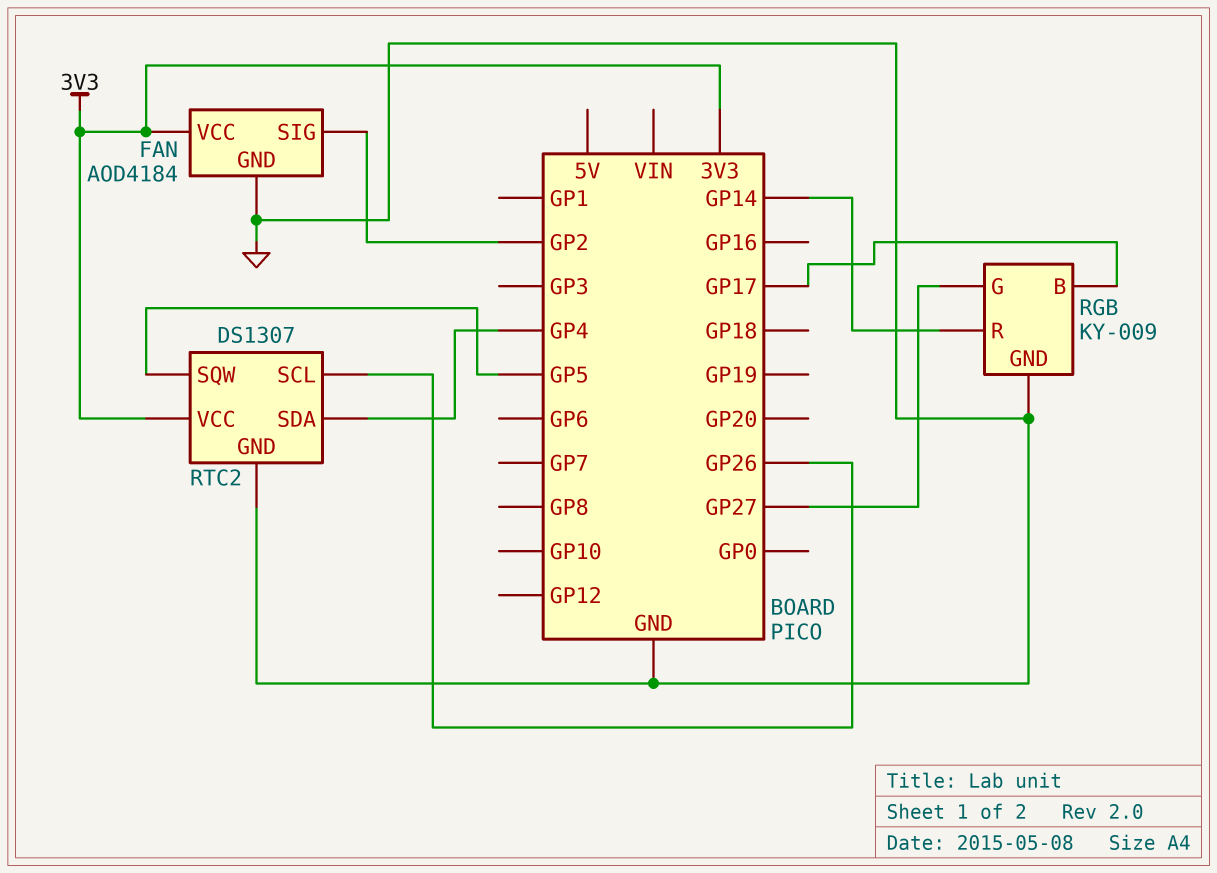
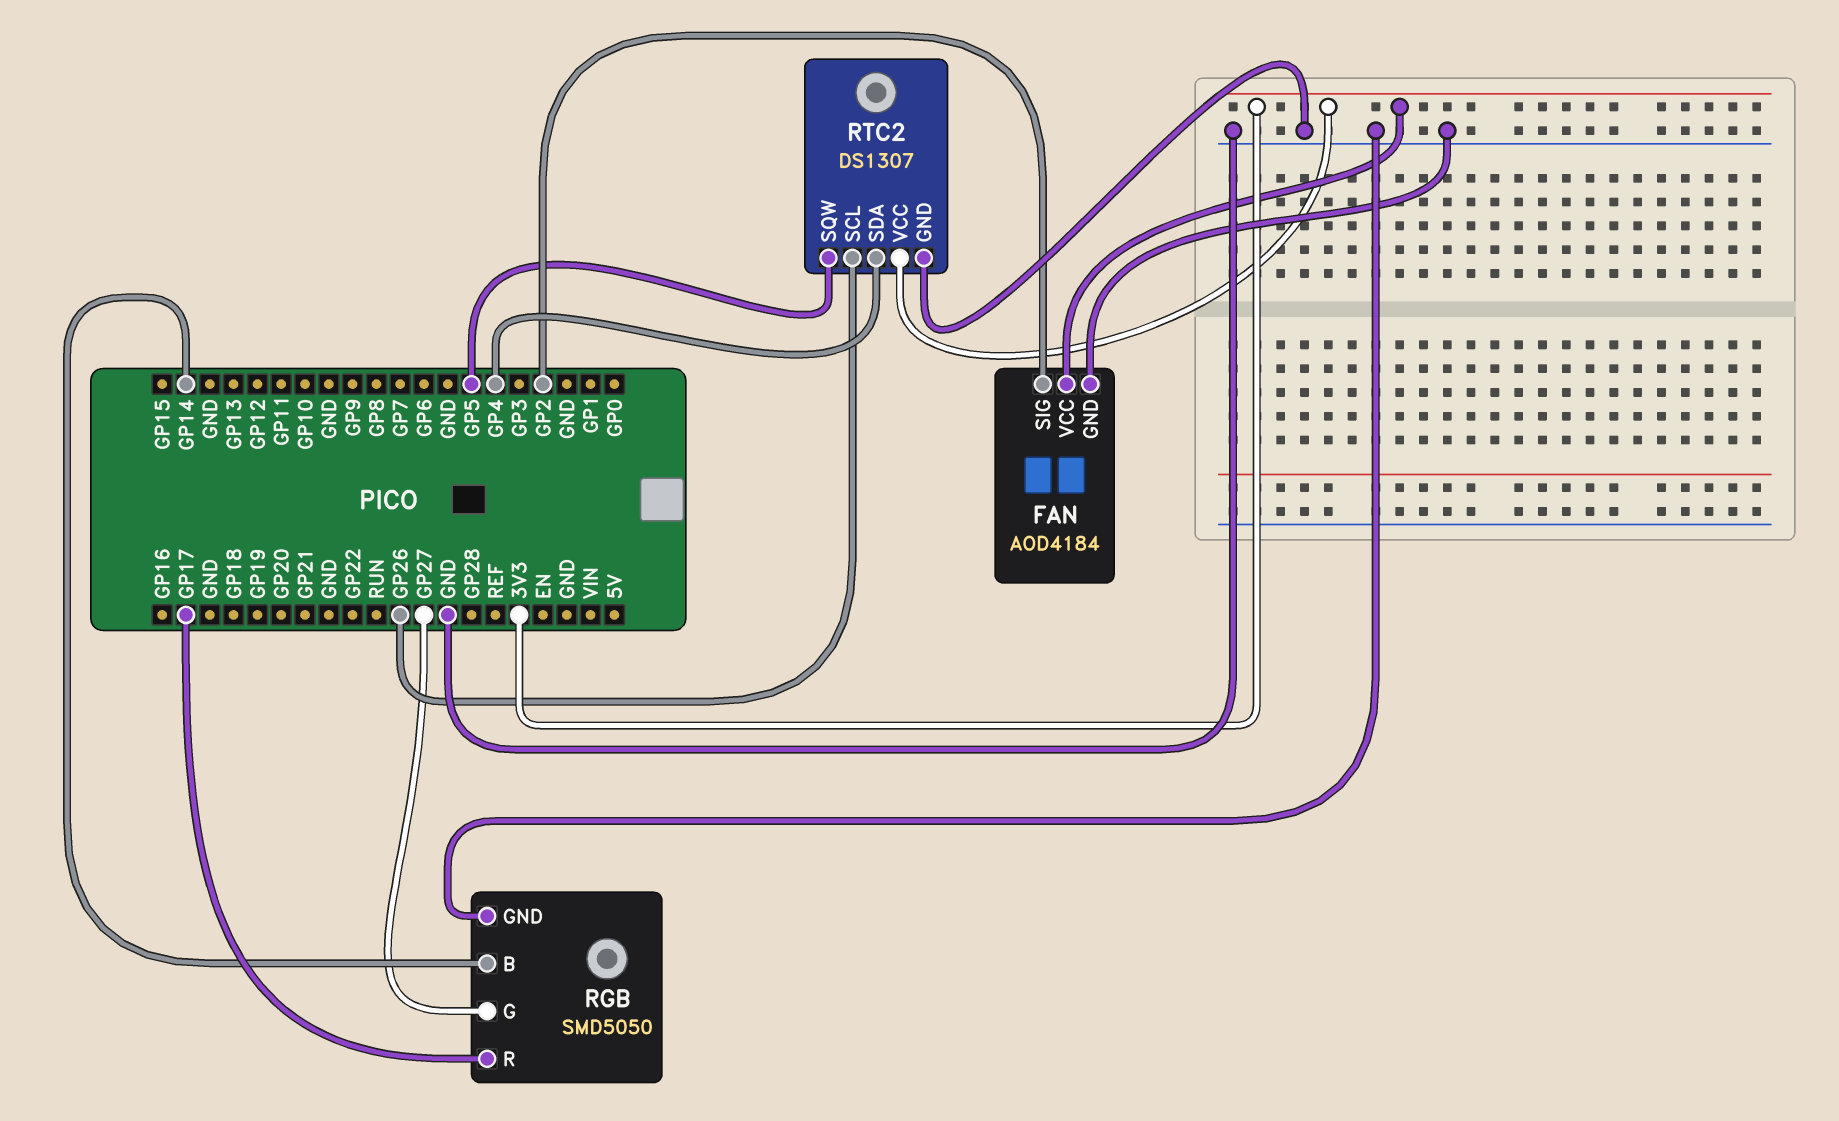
RGB: KY-009 -> SMD5050
RGB pin B: GP17 -> GP14
RGB pin R: GP14 -> GP17

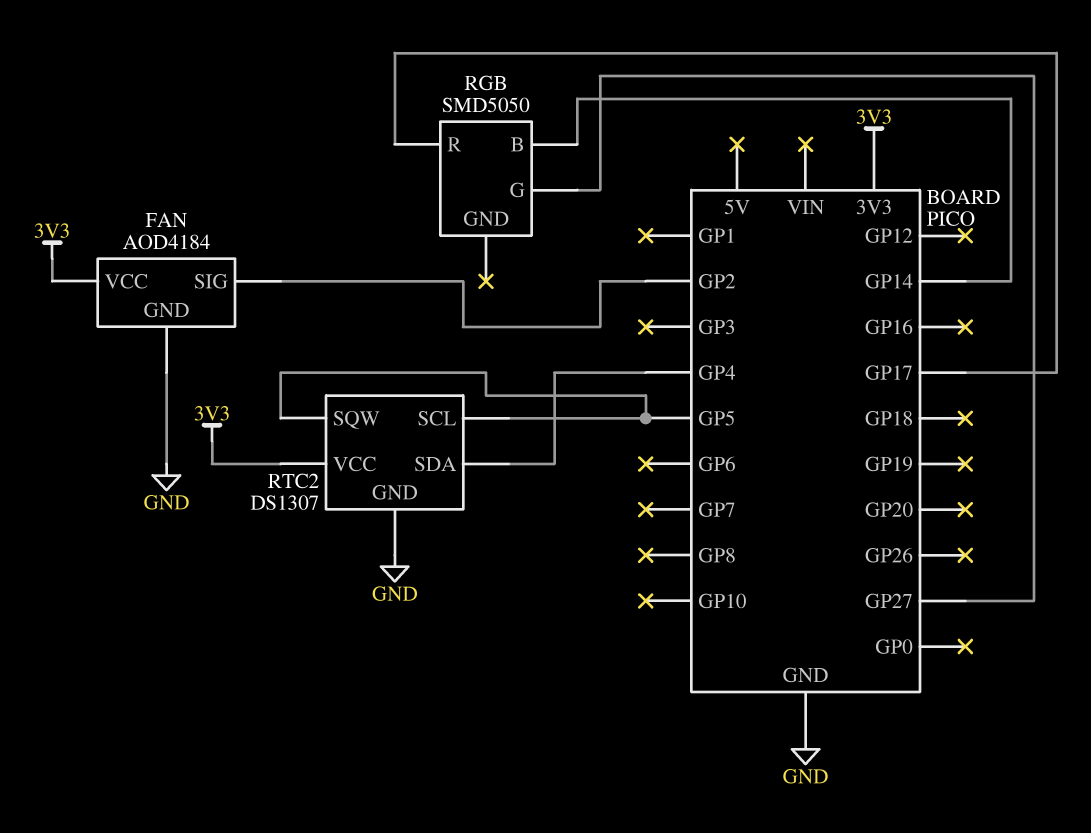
RGB pin GND: GND -> none
RTC2 pin SCL: GP26 -> GP5

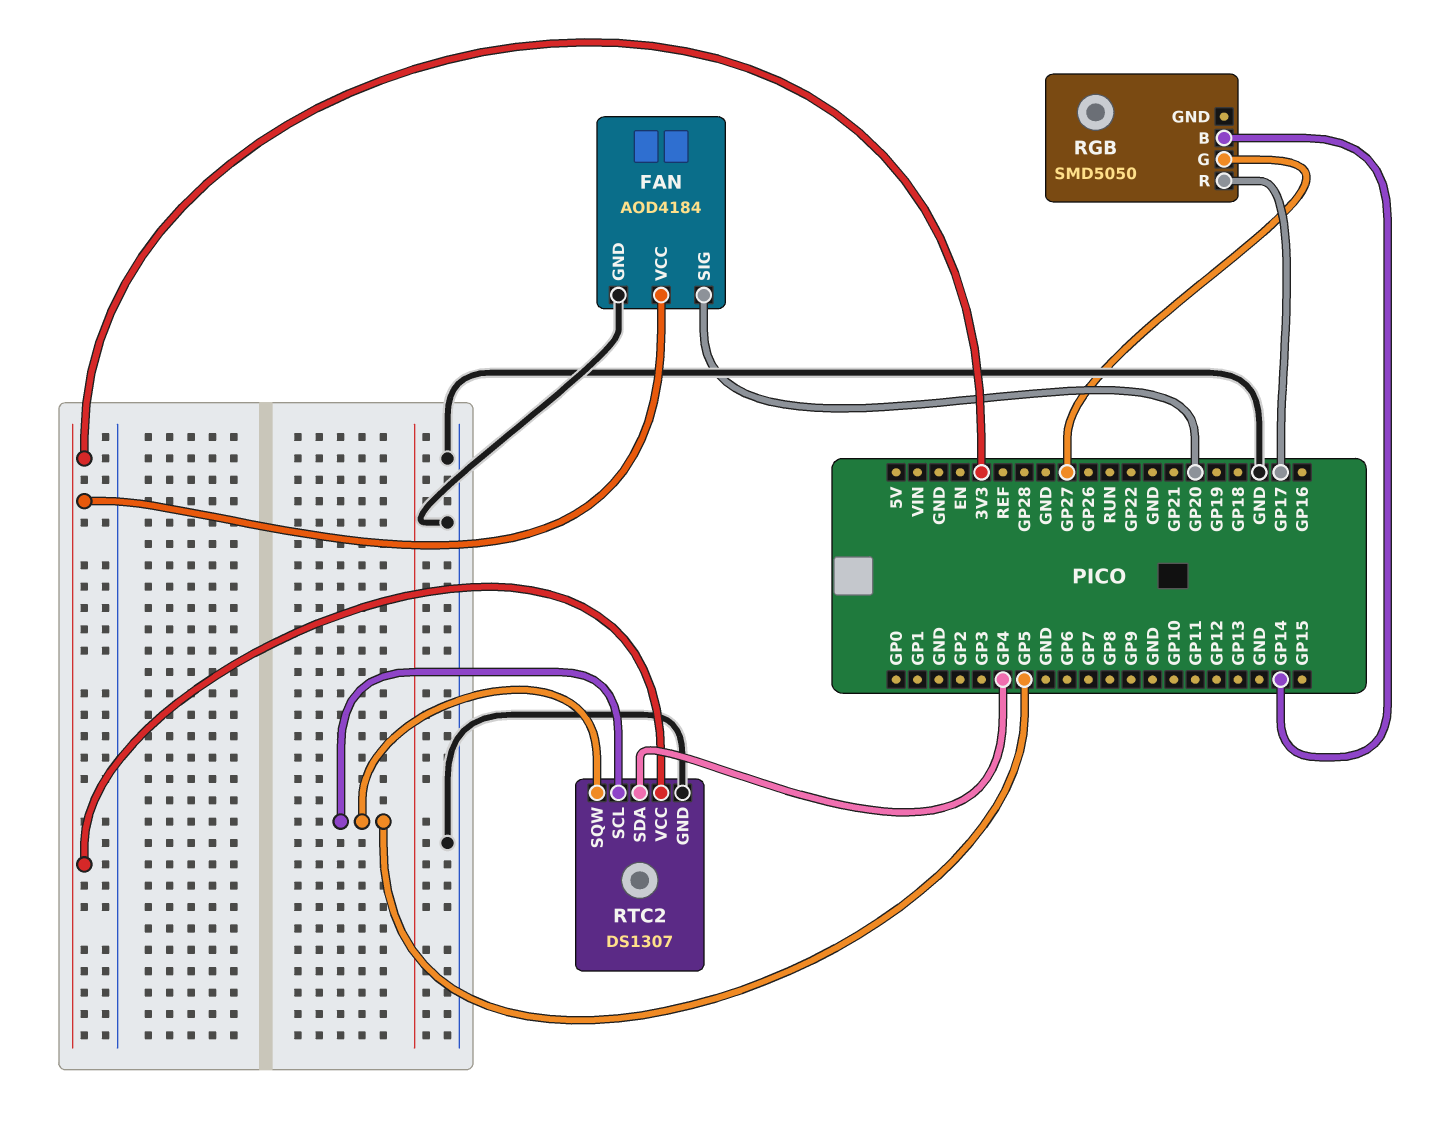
FAN pin SIG: GP2 -> GP20

